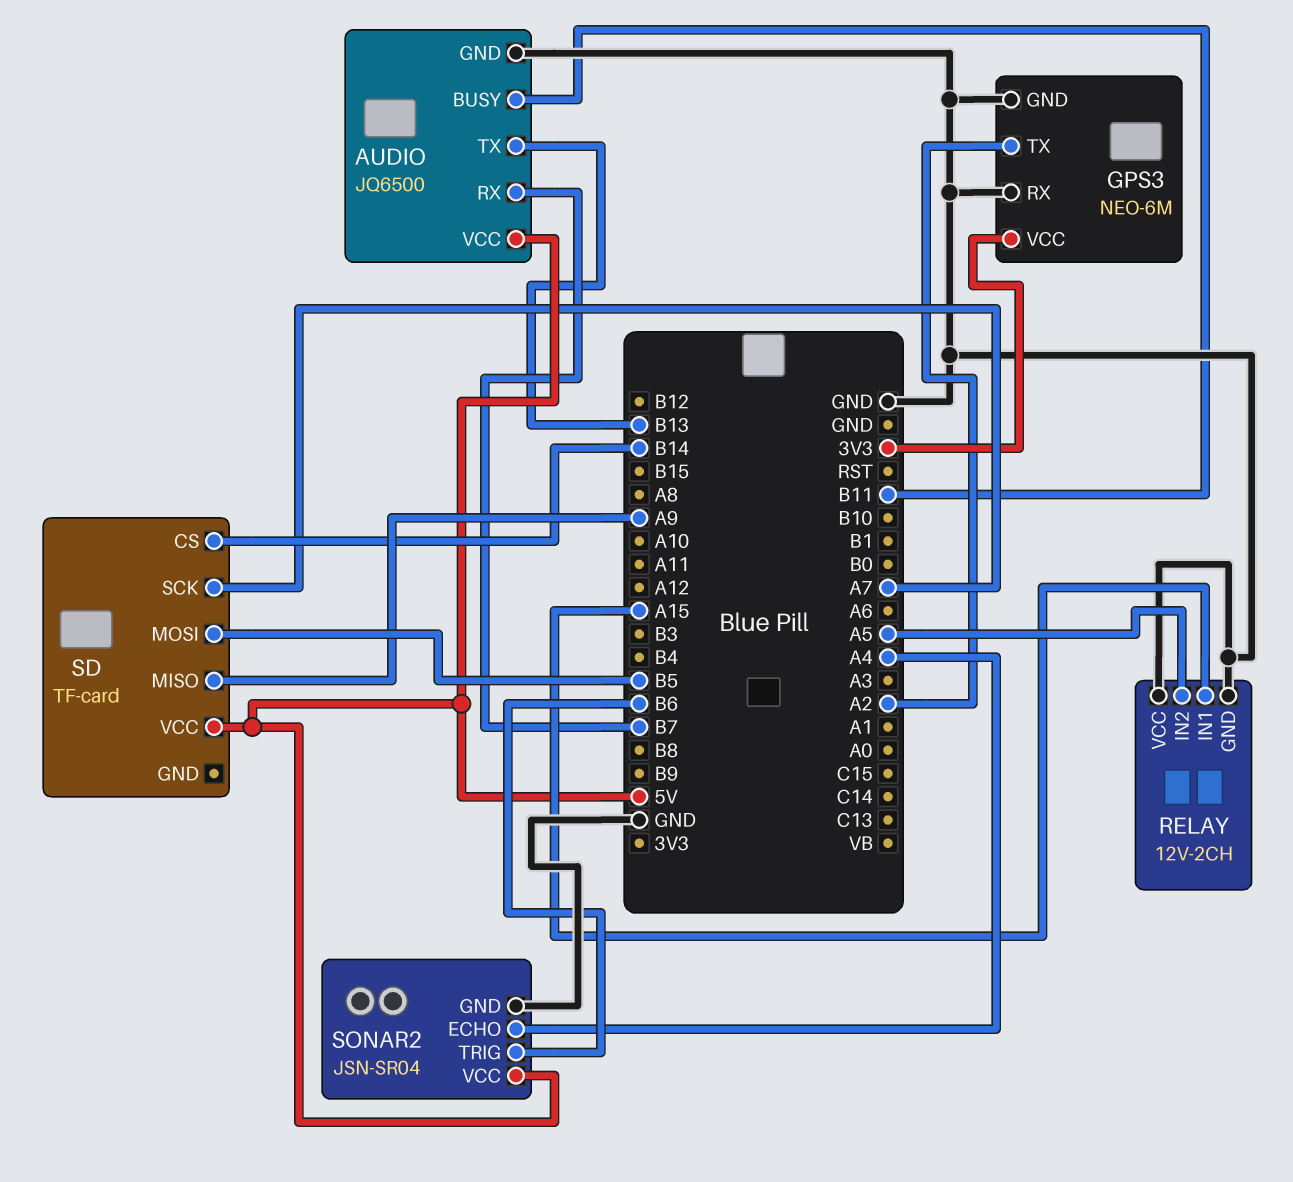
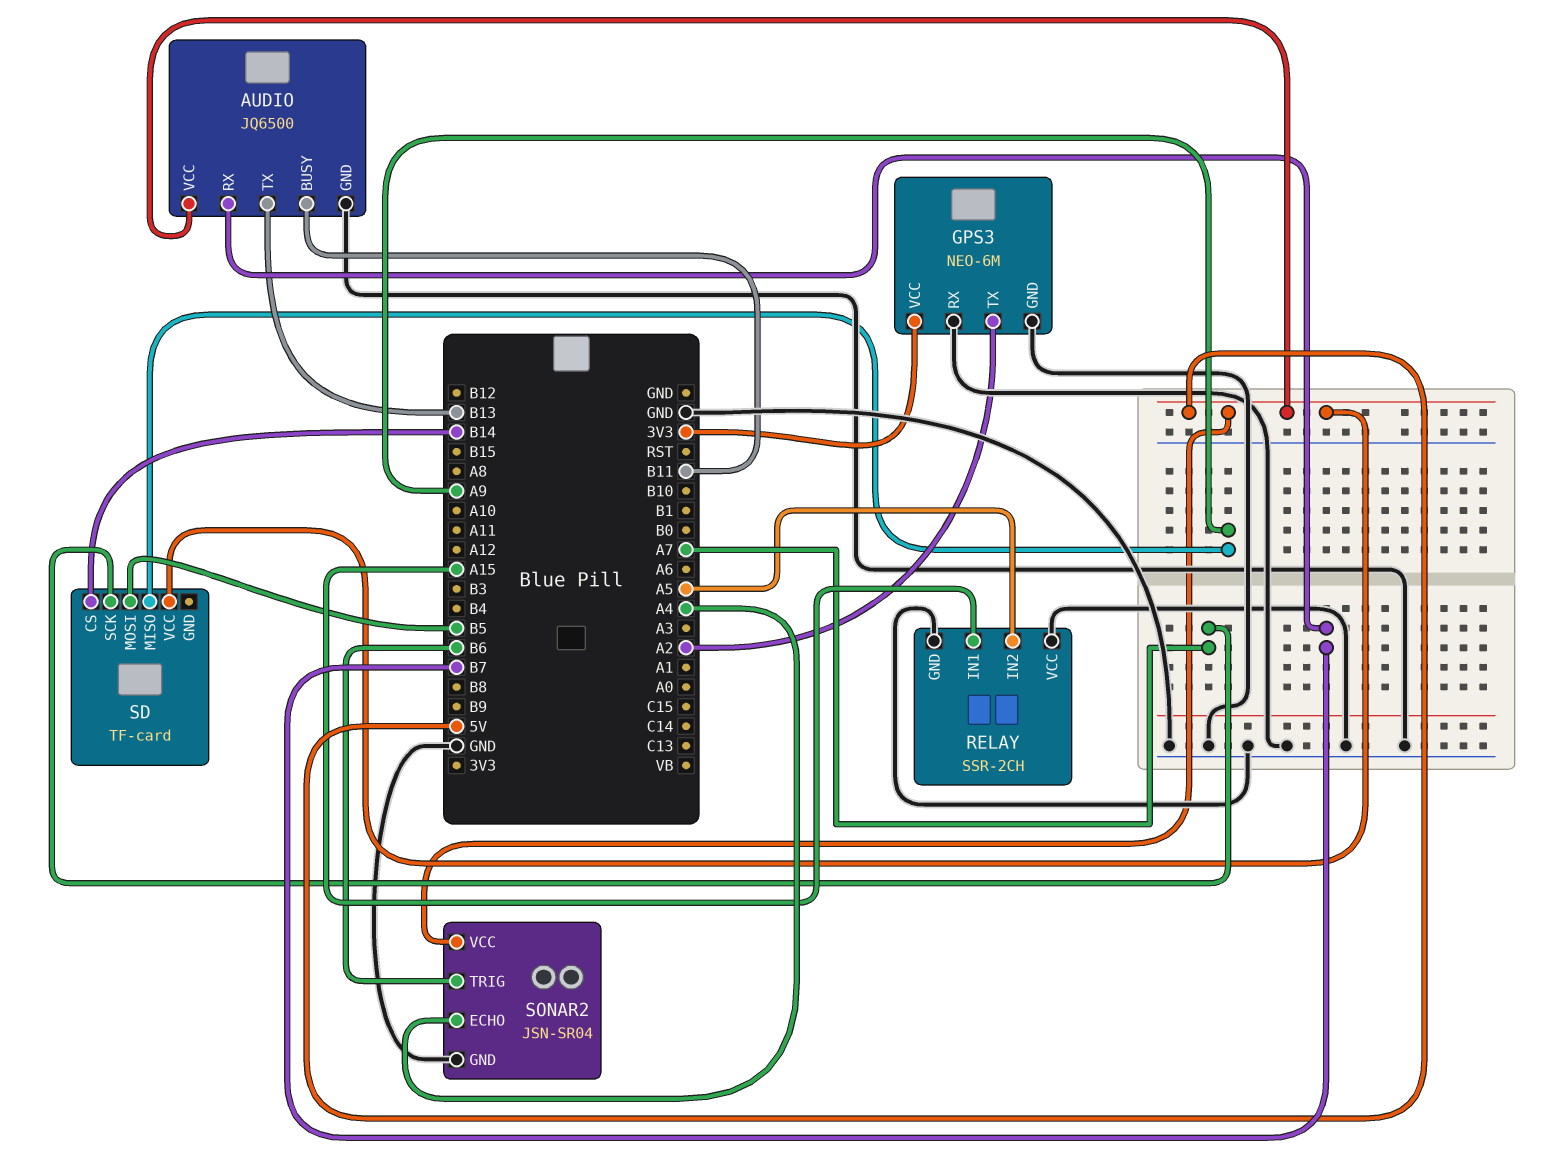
RELAY: 12V-2CH -> SSR-2CH

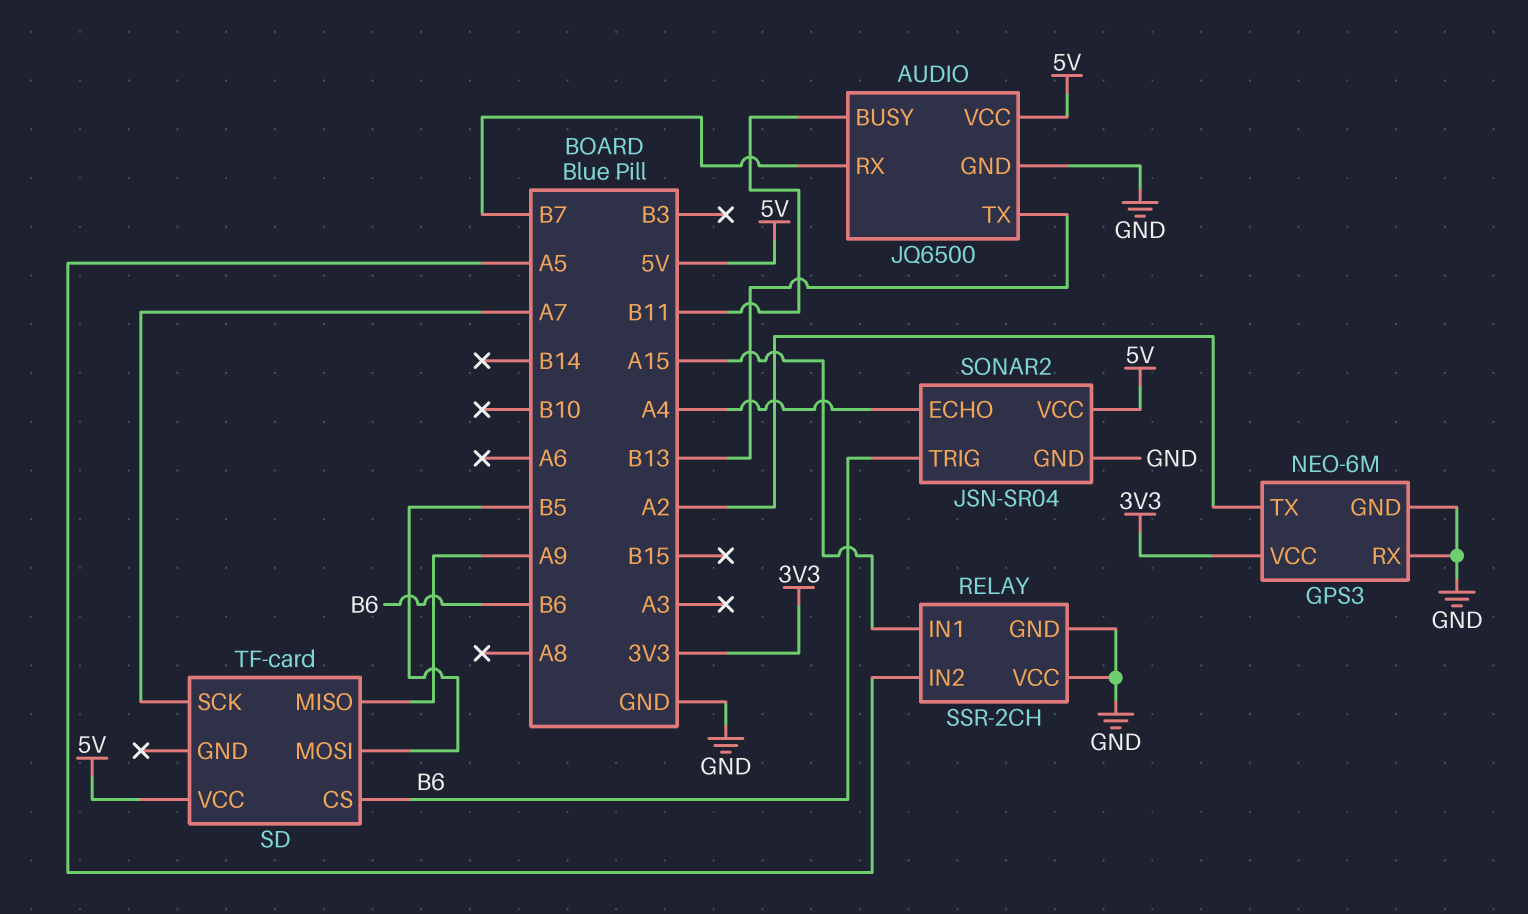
SD pin CS: B14 -> B6

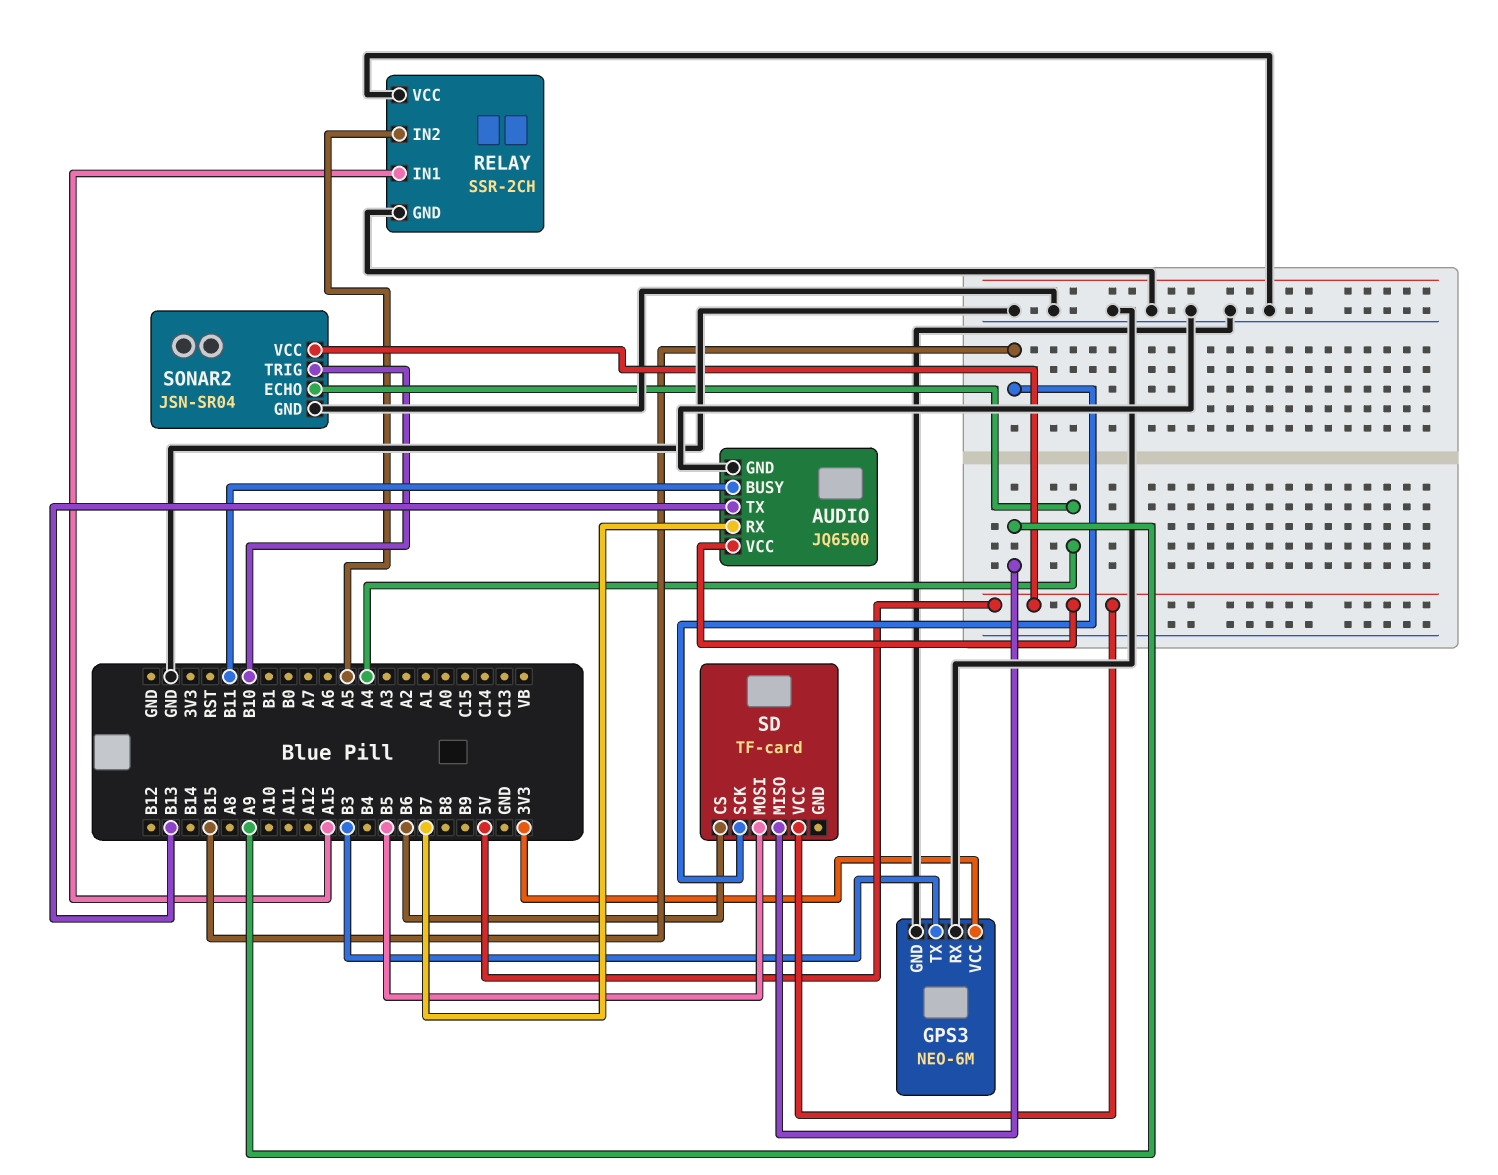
GPS3 pin TX: A2 -> B3
SD pin SCK: A7 -> B15
SONAR2 pin TRIG: B6 -> B10

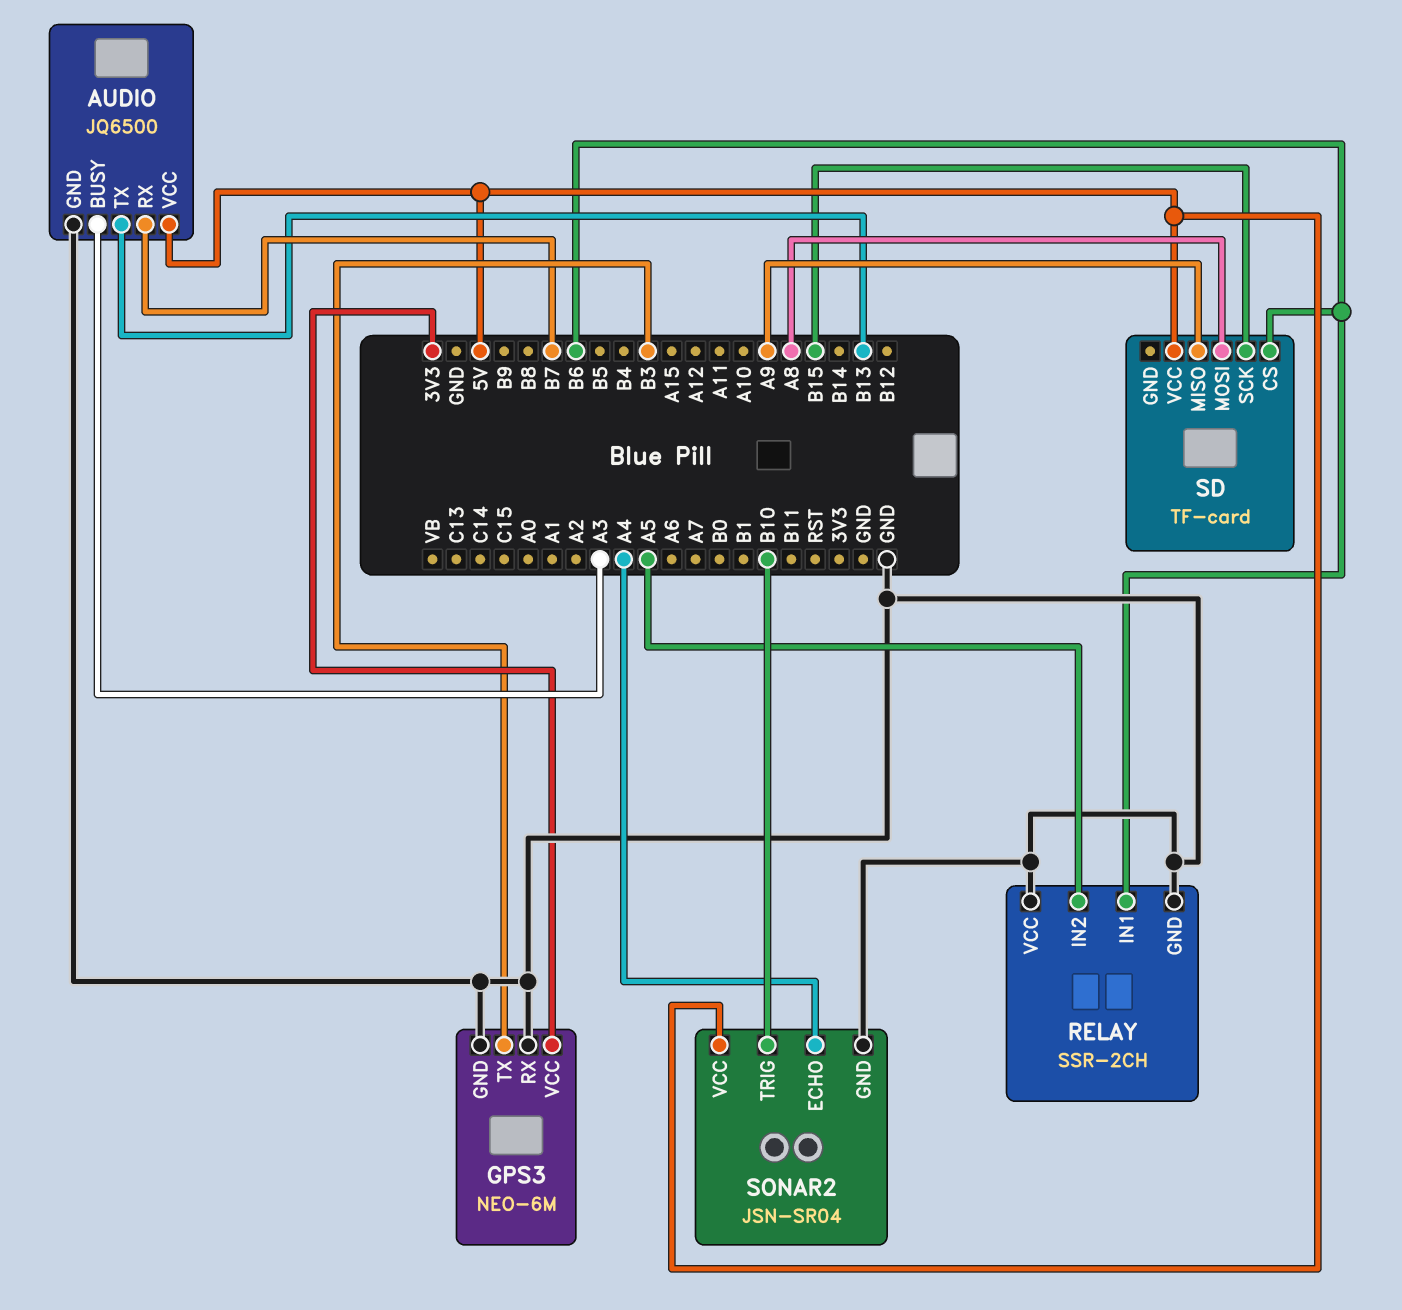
AUDIO pin BUSY: B11 -> A3
RELAY pin IN1: A15 -> B6
SD pin MOSI: B5 -> A8

